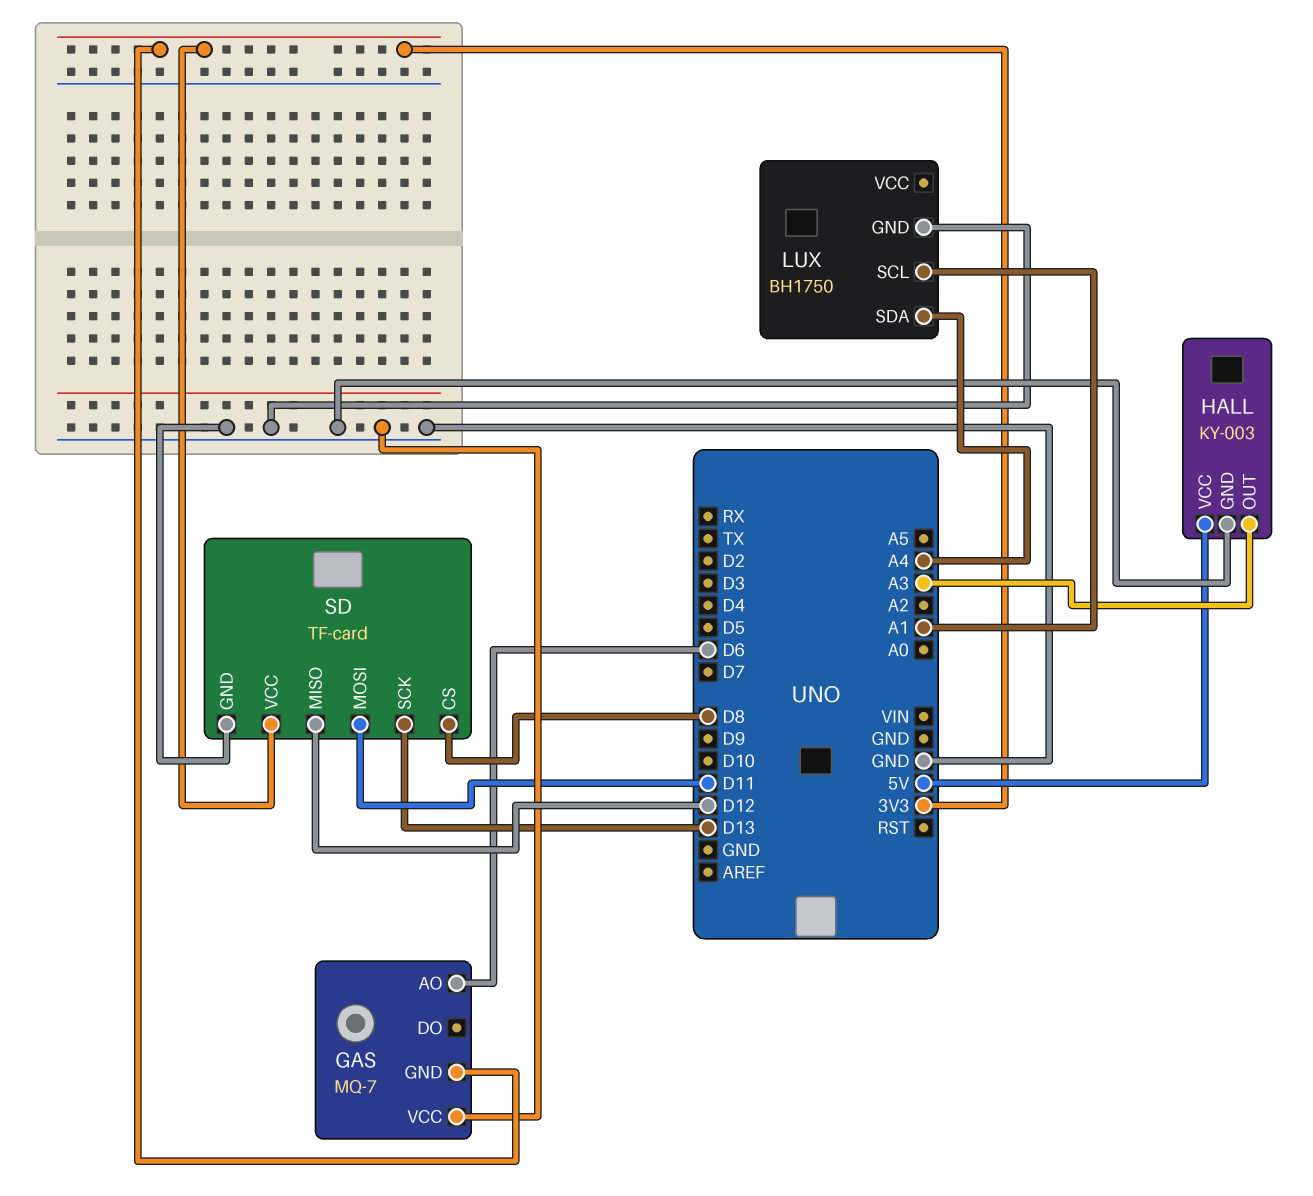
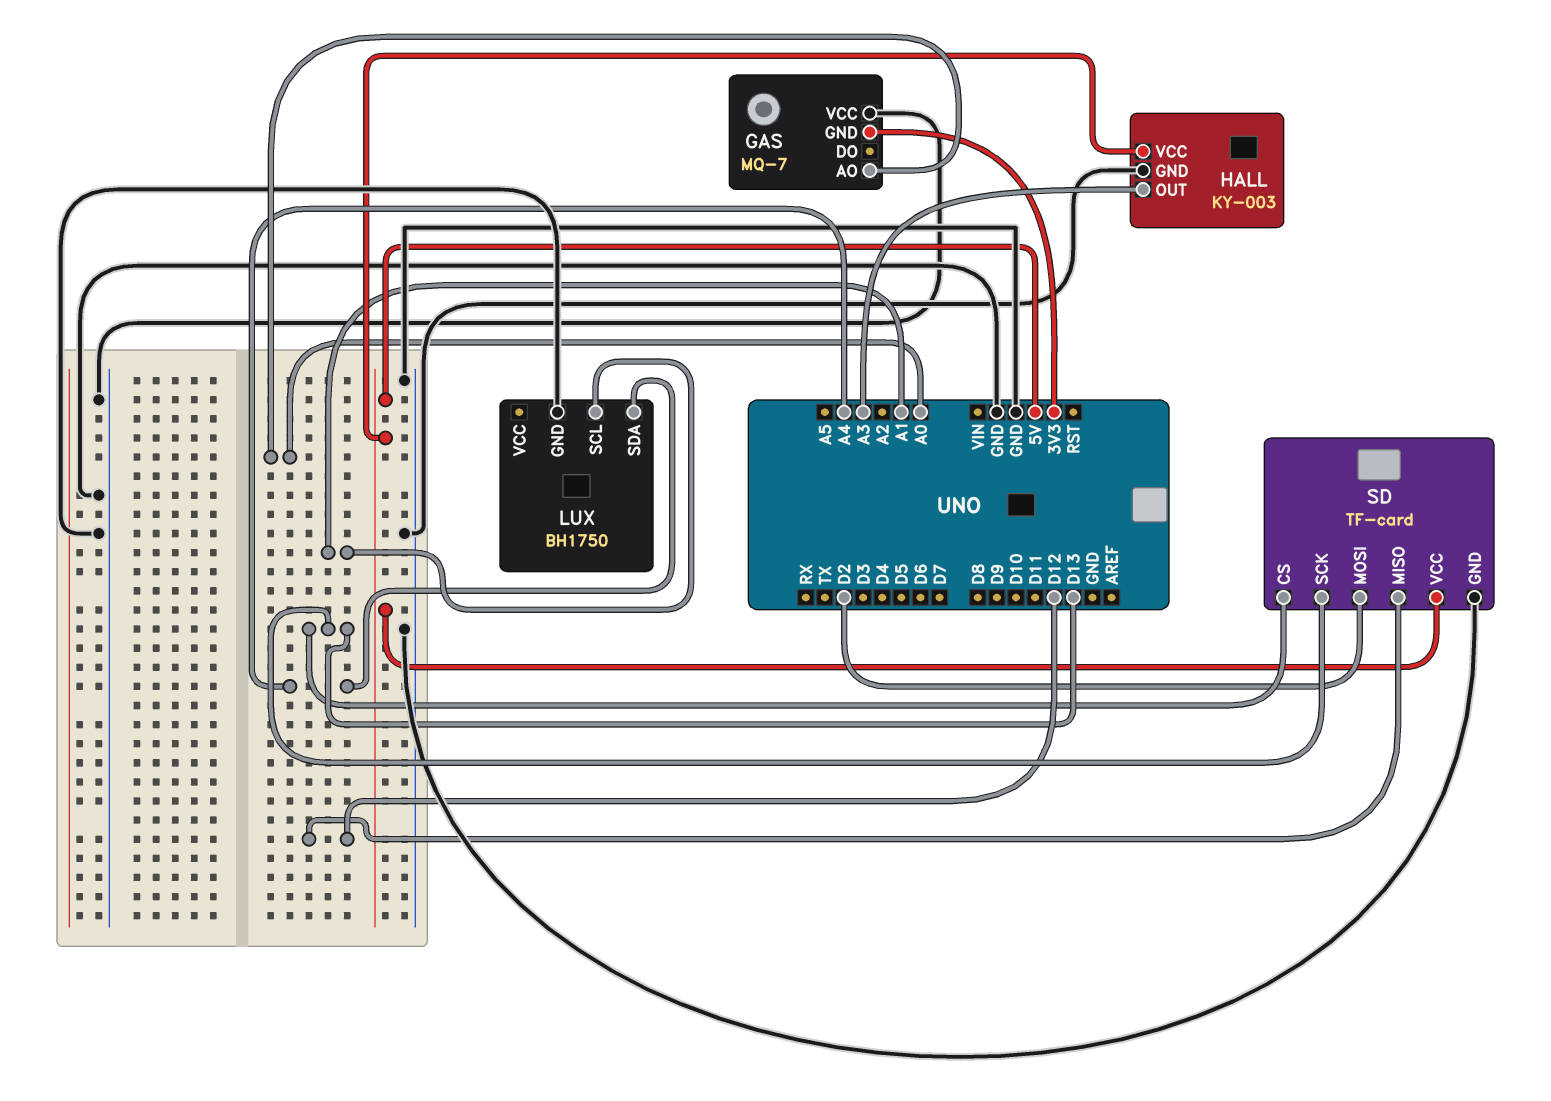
GAS pin AO: D6 -> A0
SD pin CS: D8 -> D13
SD pin MOSI: D11 -> D2
SD pin VCC: 3V3 -> 5V

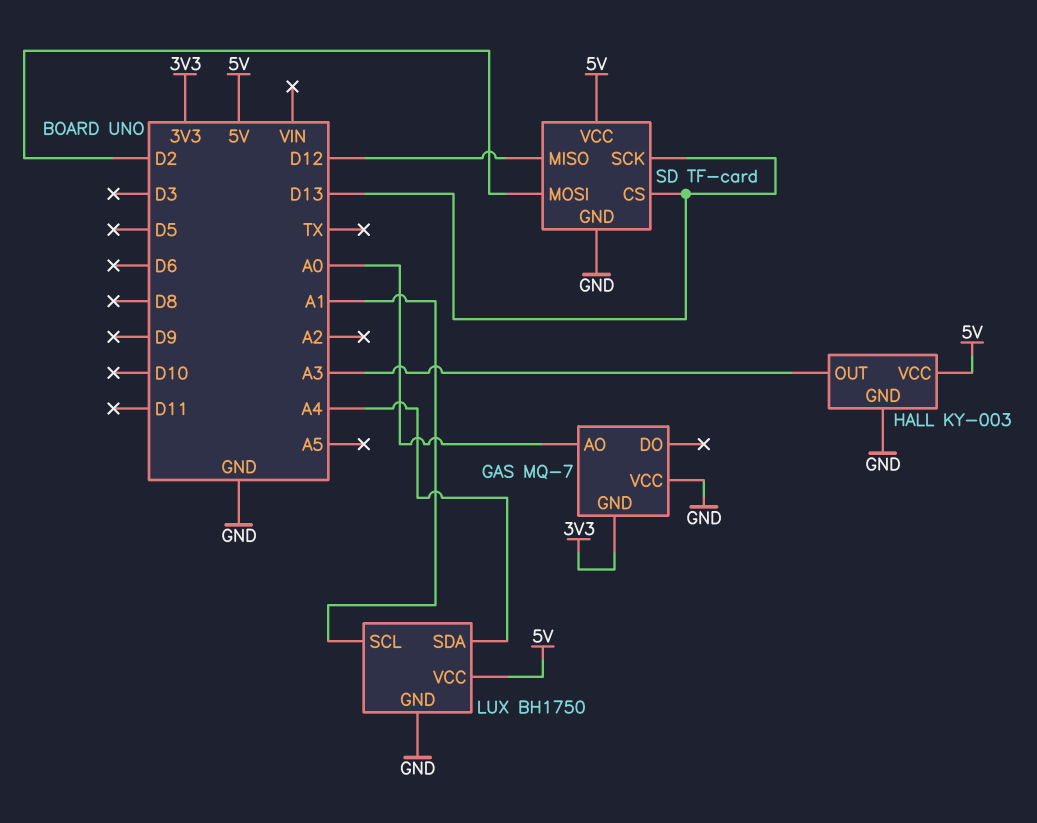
LUX pin VCC: none -> 5V

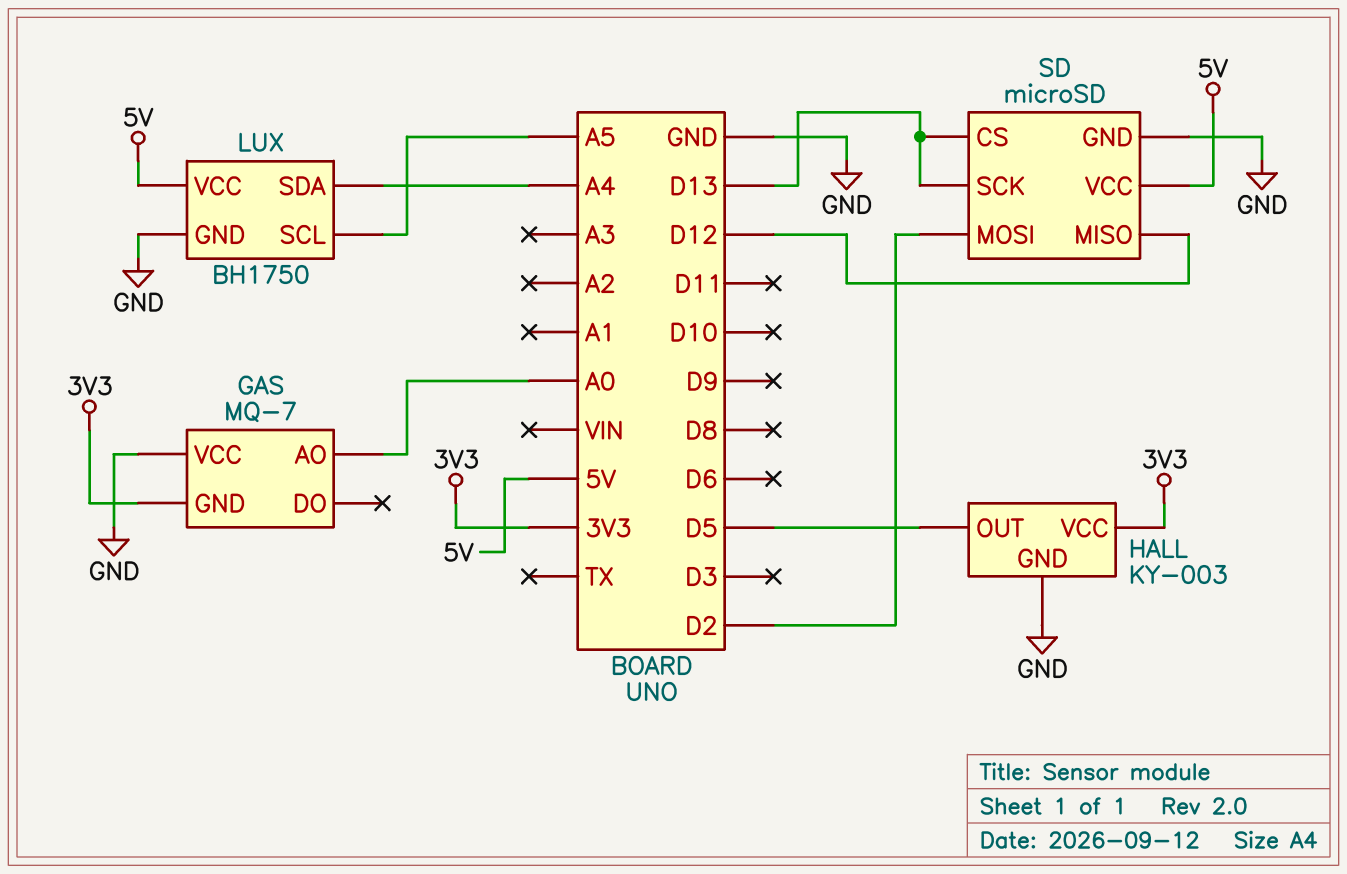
HALL pin OUT: A3 -> D5
HALL pin VCC: 5V -> 3V3
LUX pin SCL: A1 -> A5
SD: TF-card -> microSD

